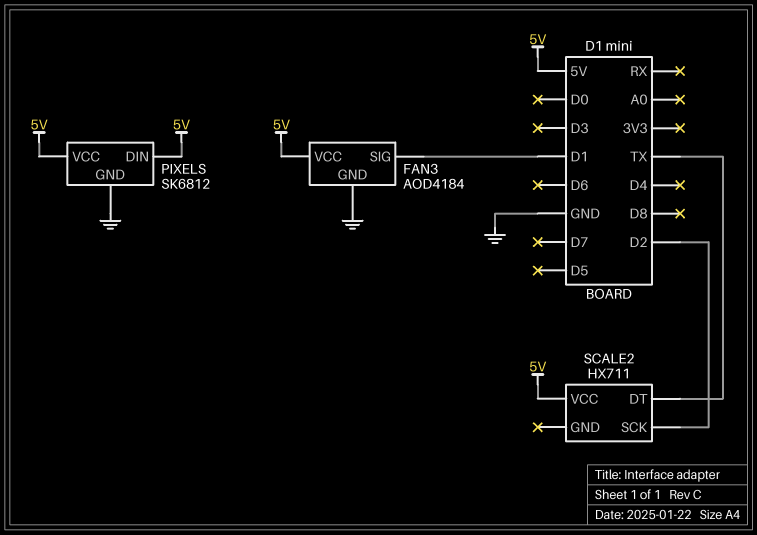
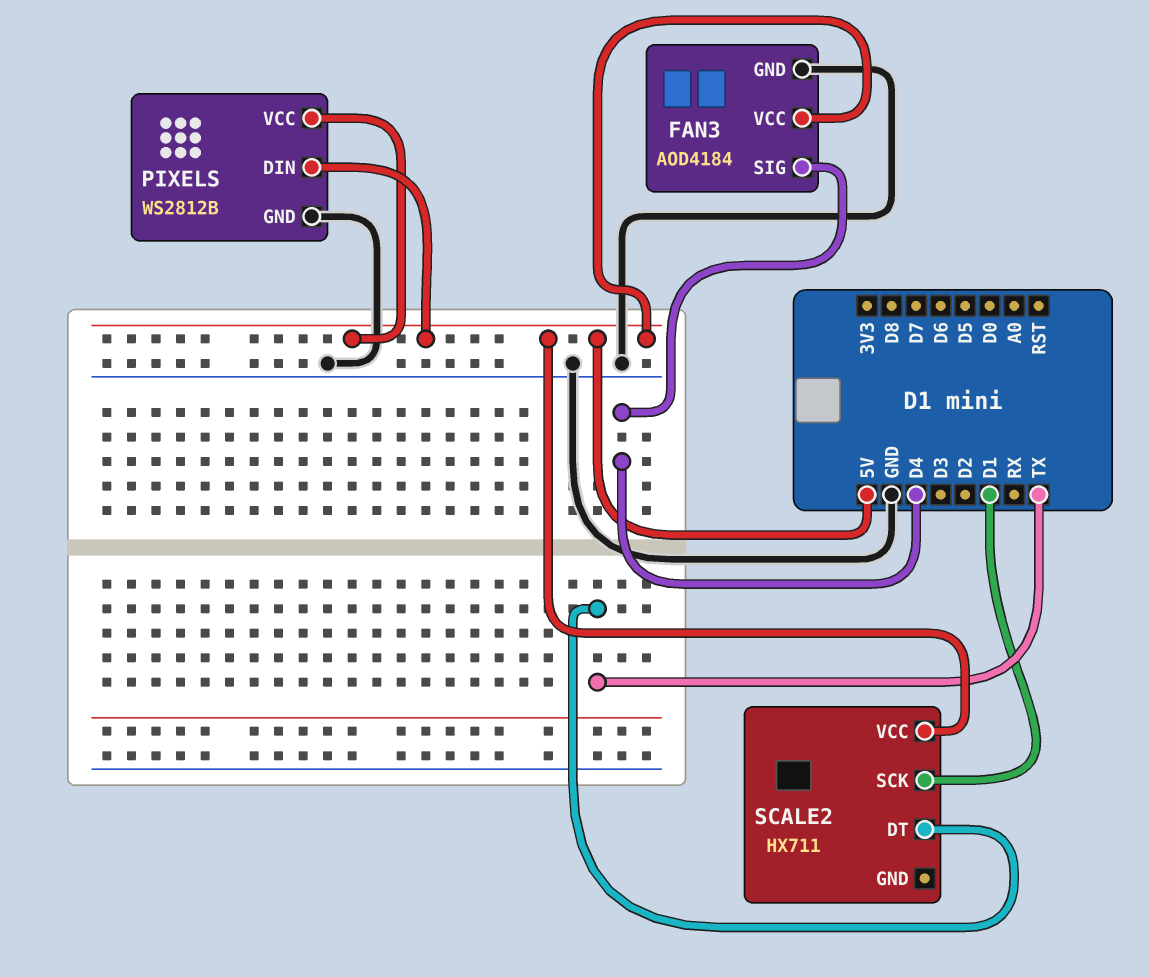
FAN3 pin SIG: D1 -> D4
PIXELS: SK6812 -> WS2812B
SCALE2 pin SCK: D2 -> D1

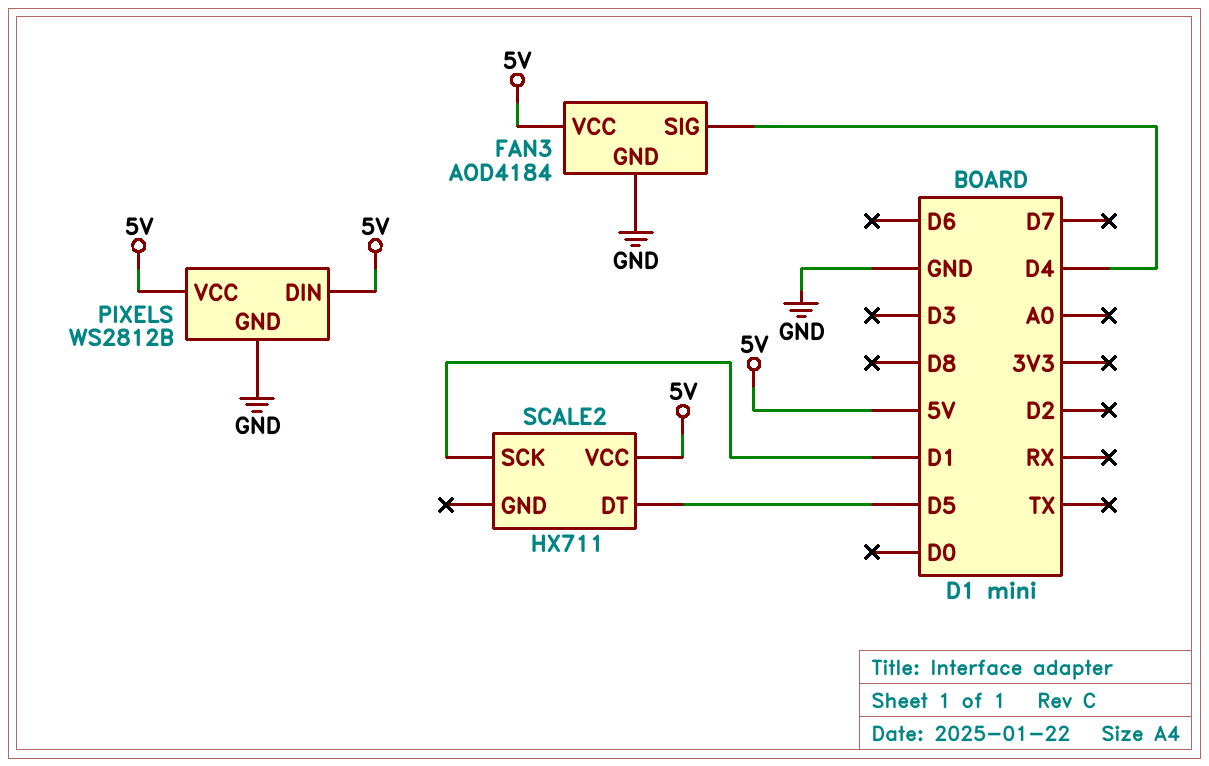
SCALE2 pin DT: TX -> D5

